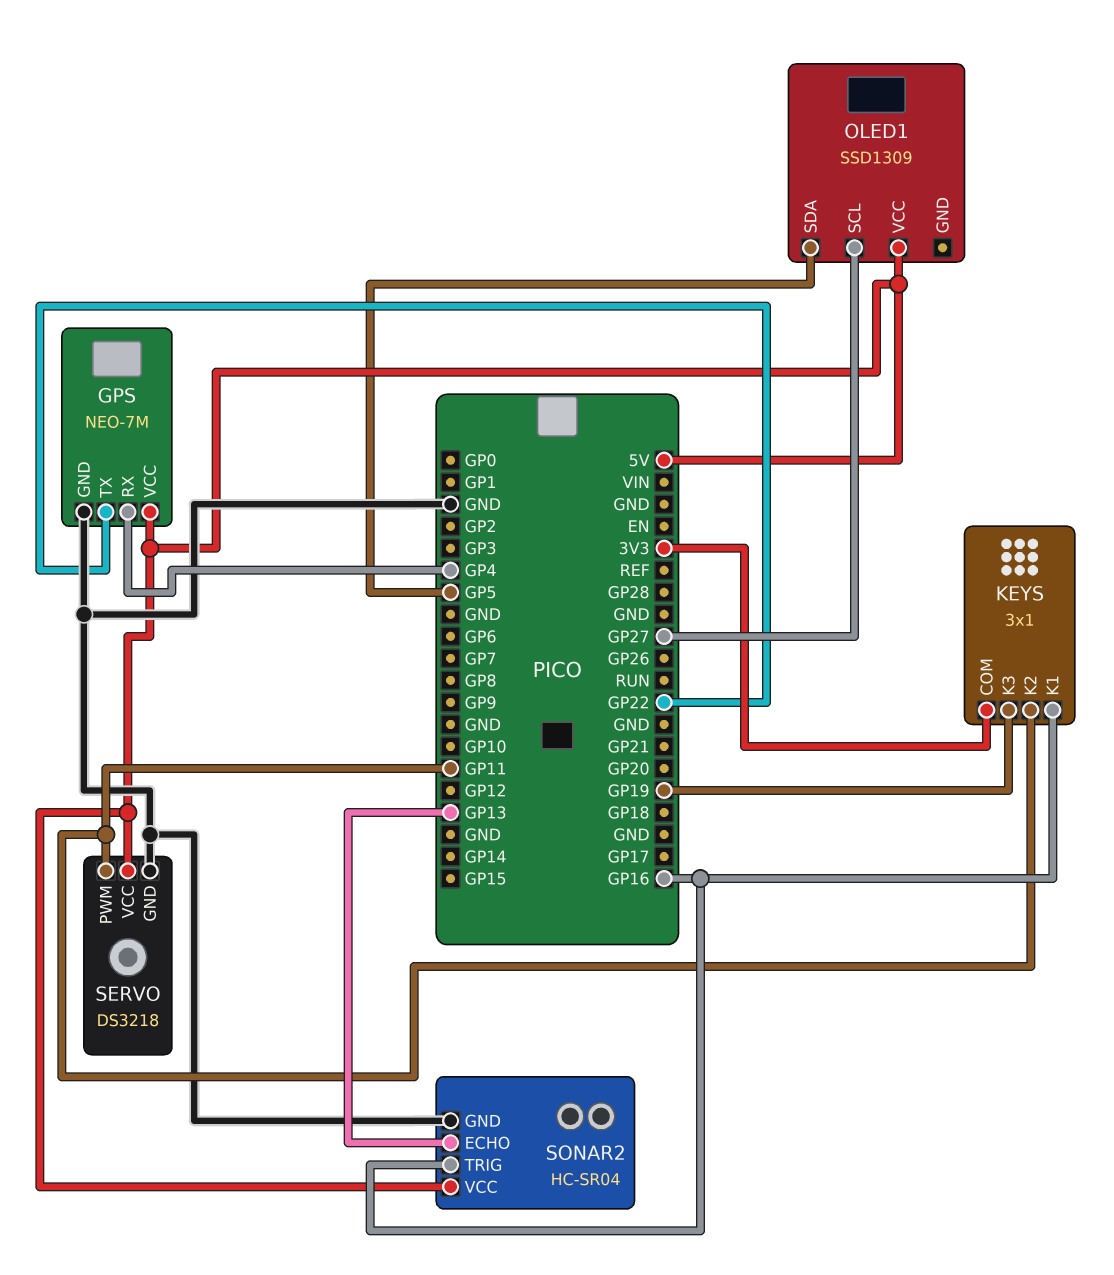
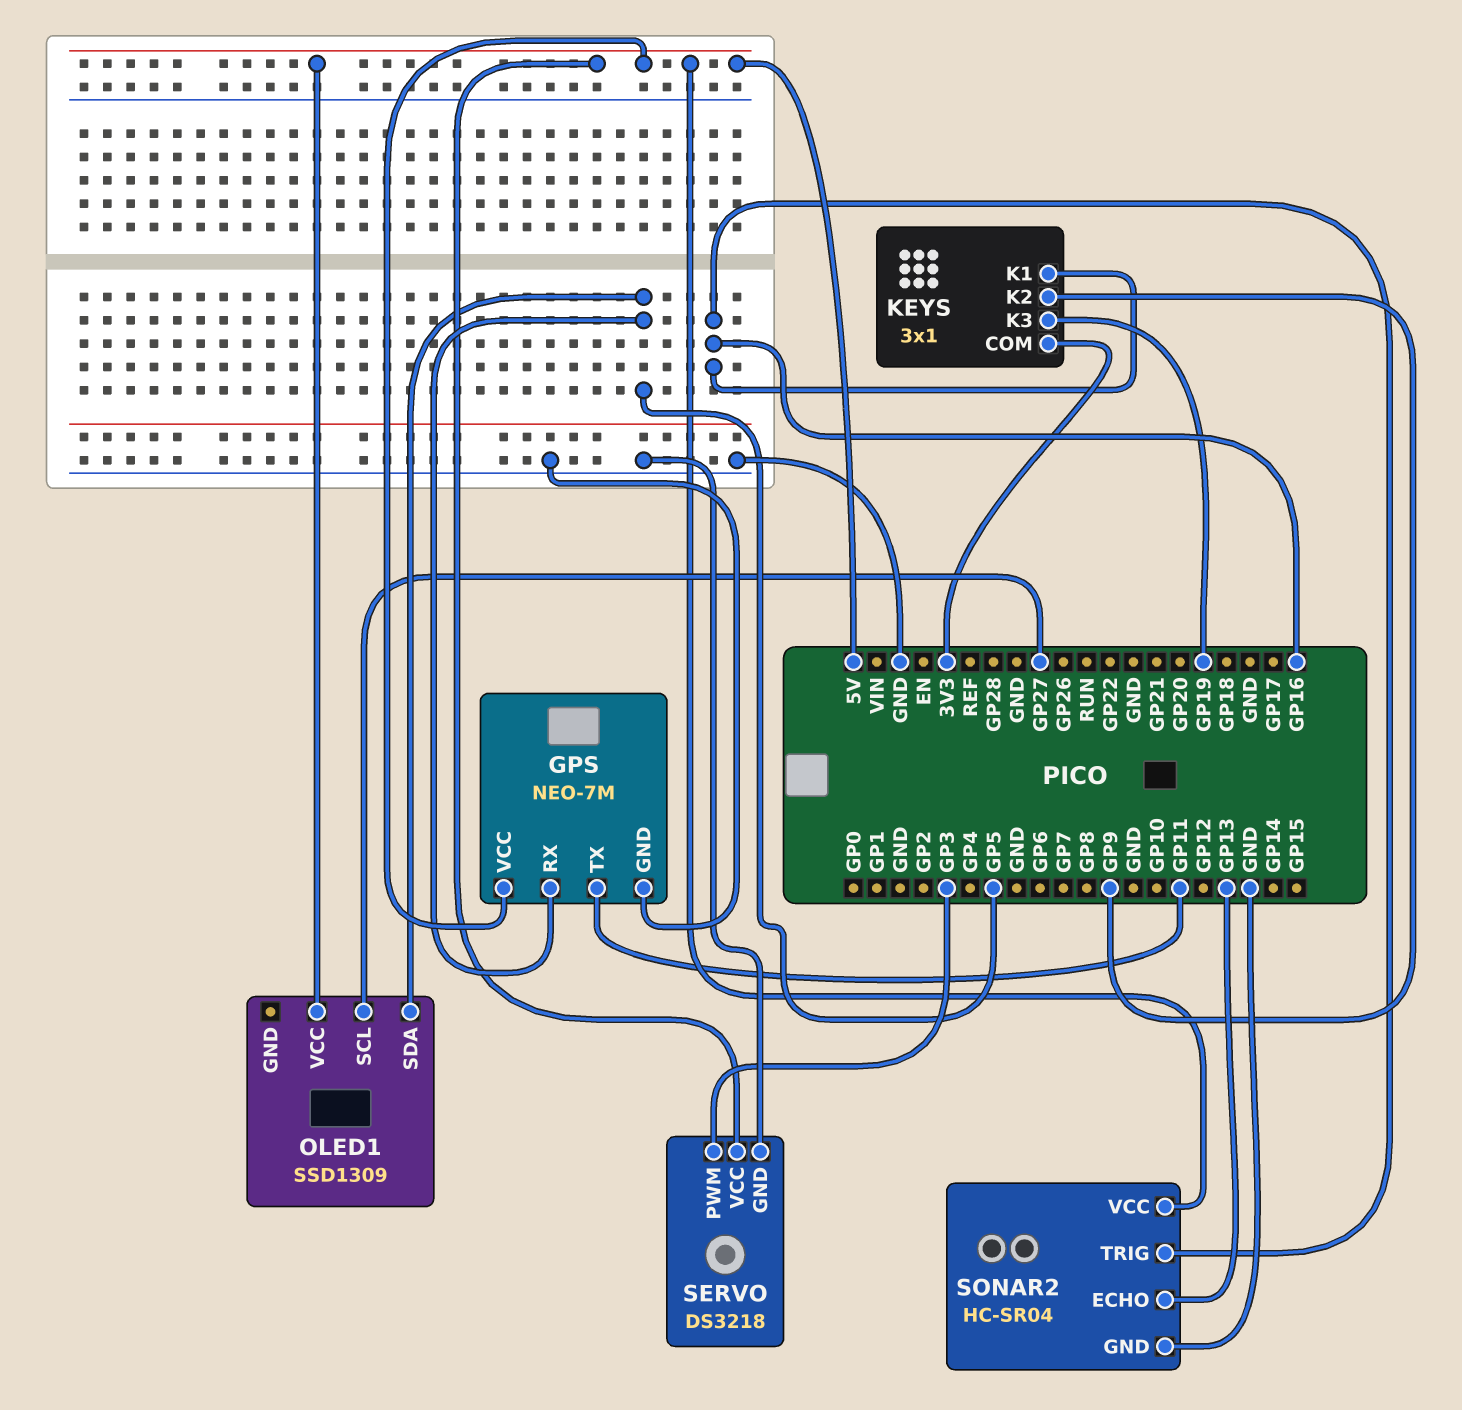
GPS pin RX: GP4 -> GP5
GPS pin TX: GP22 -> GP11
KEYS pin K2: GP11 -> GP9
SERVO pin PWM: GP11 -> GP3

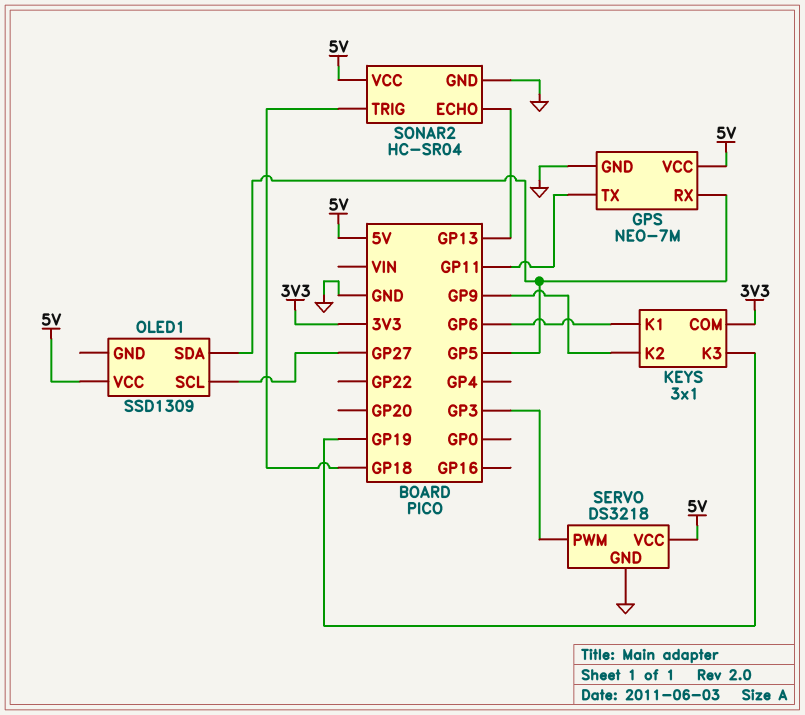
KEYS pin K1: GP16 -> GP6
SONAR2 pin TRIG: GP16 -> GP18

